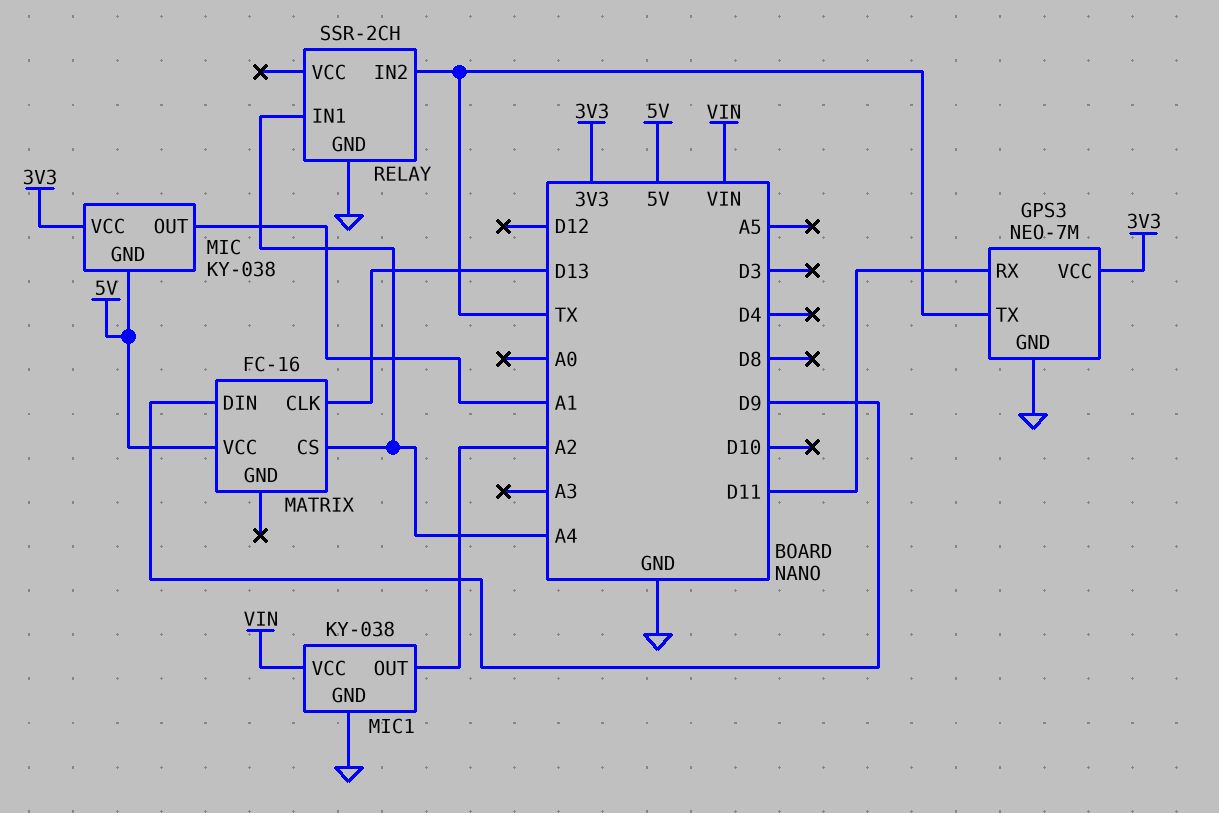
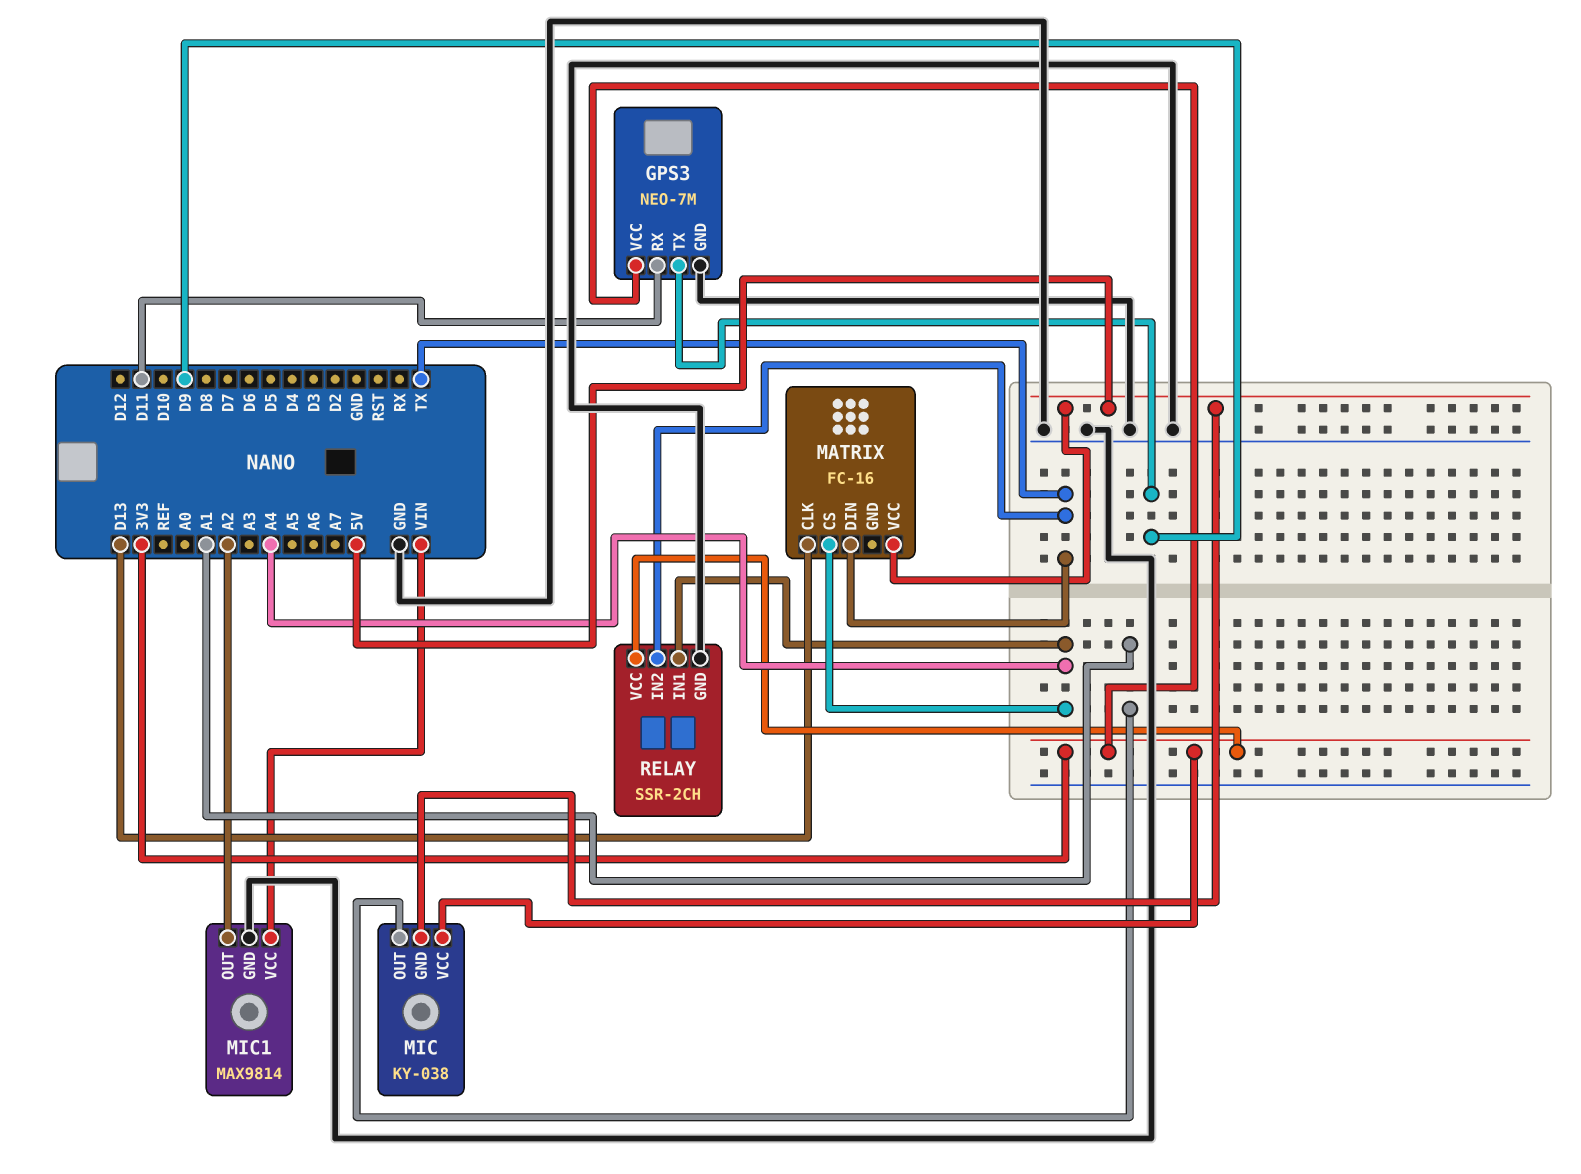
GPS3 pin TX: TX -> D9
MATRIX pin DIN: D9 -> TX
MIC1: KY-038 -> MAX9814
RELAY pin VCC: none -> 3V3

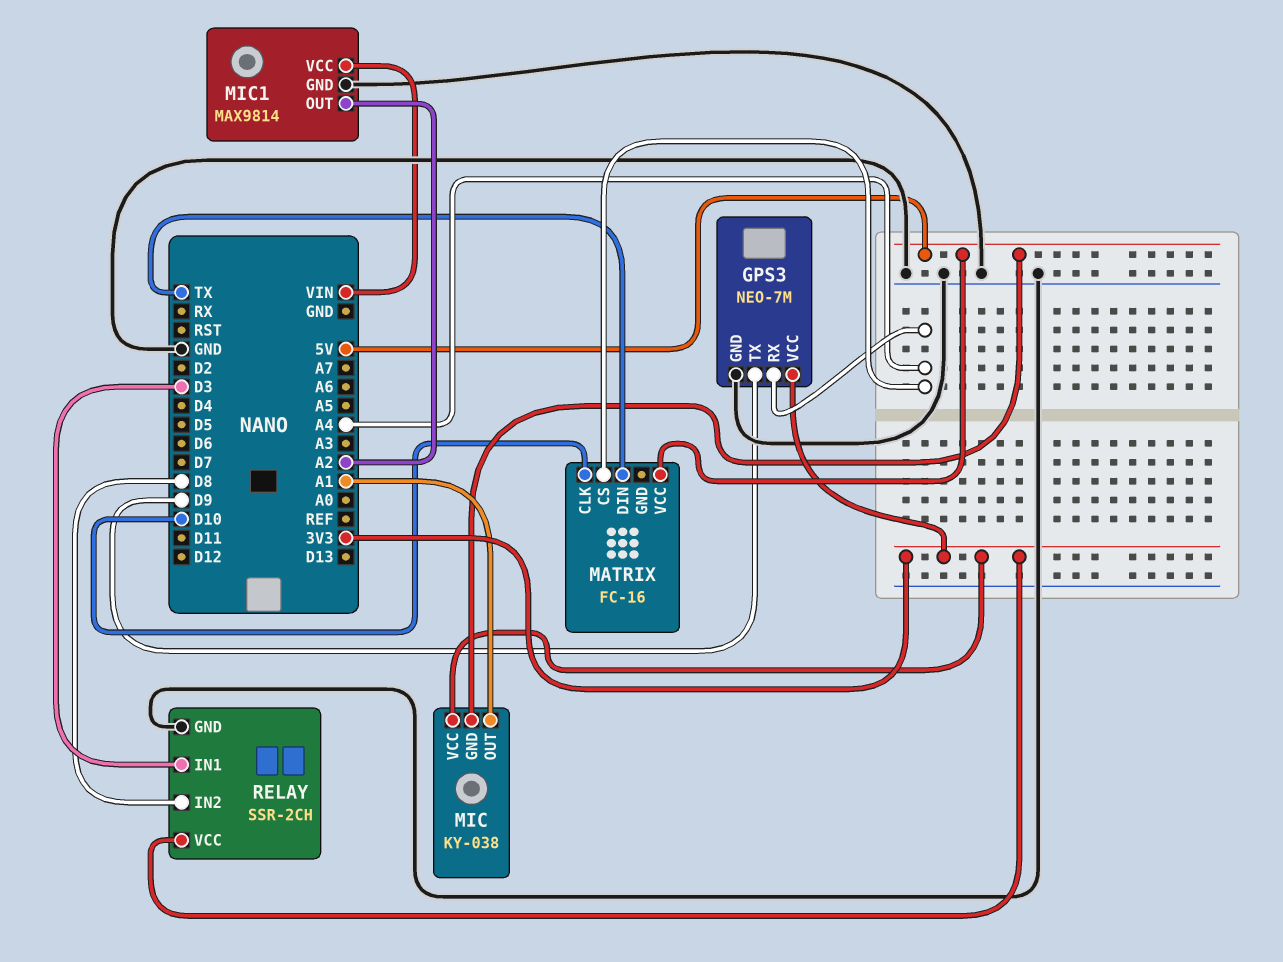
GPS3 pin RX: D11 -> A4
MATRIX pin CLK: D13 -> D10
RELAY pin IN1: A4 -> D3
RELAY pin IN2: TX -> D8

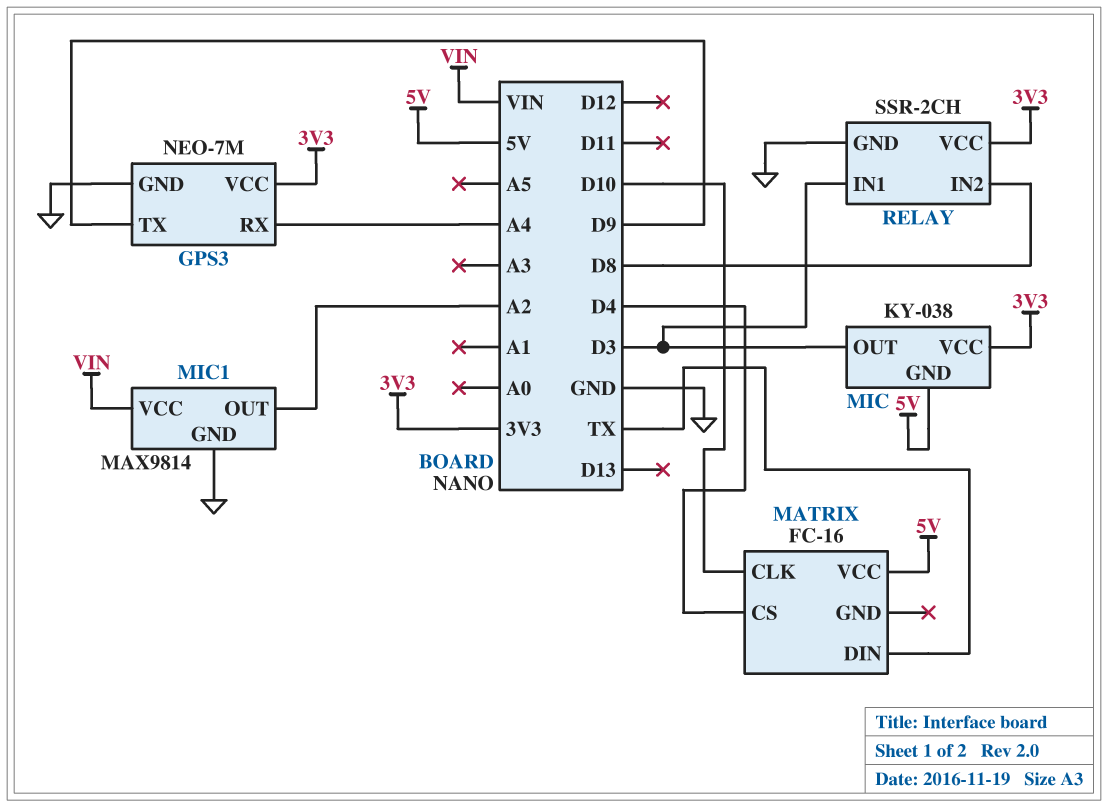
MATRIX pin CS: A4 -> D4
MIC pin OUT: A1 -> D3

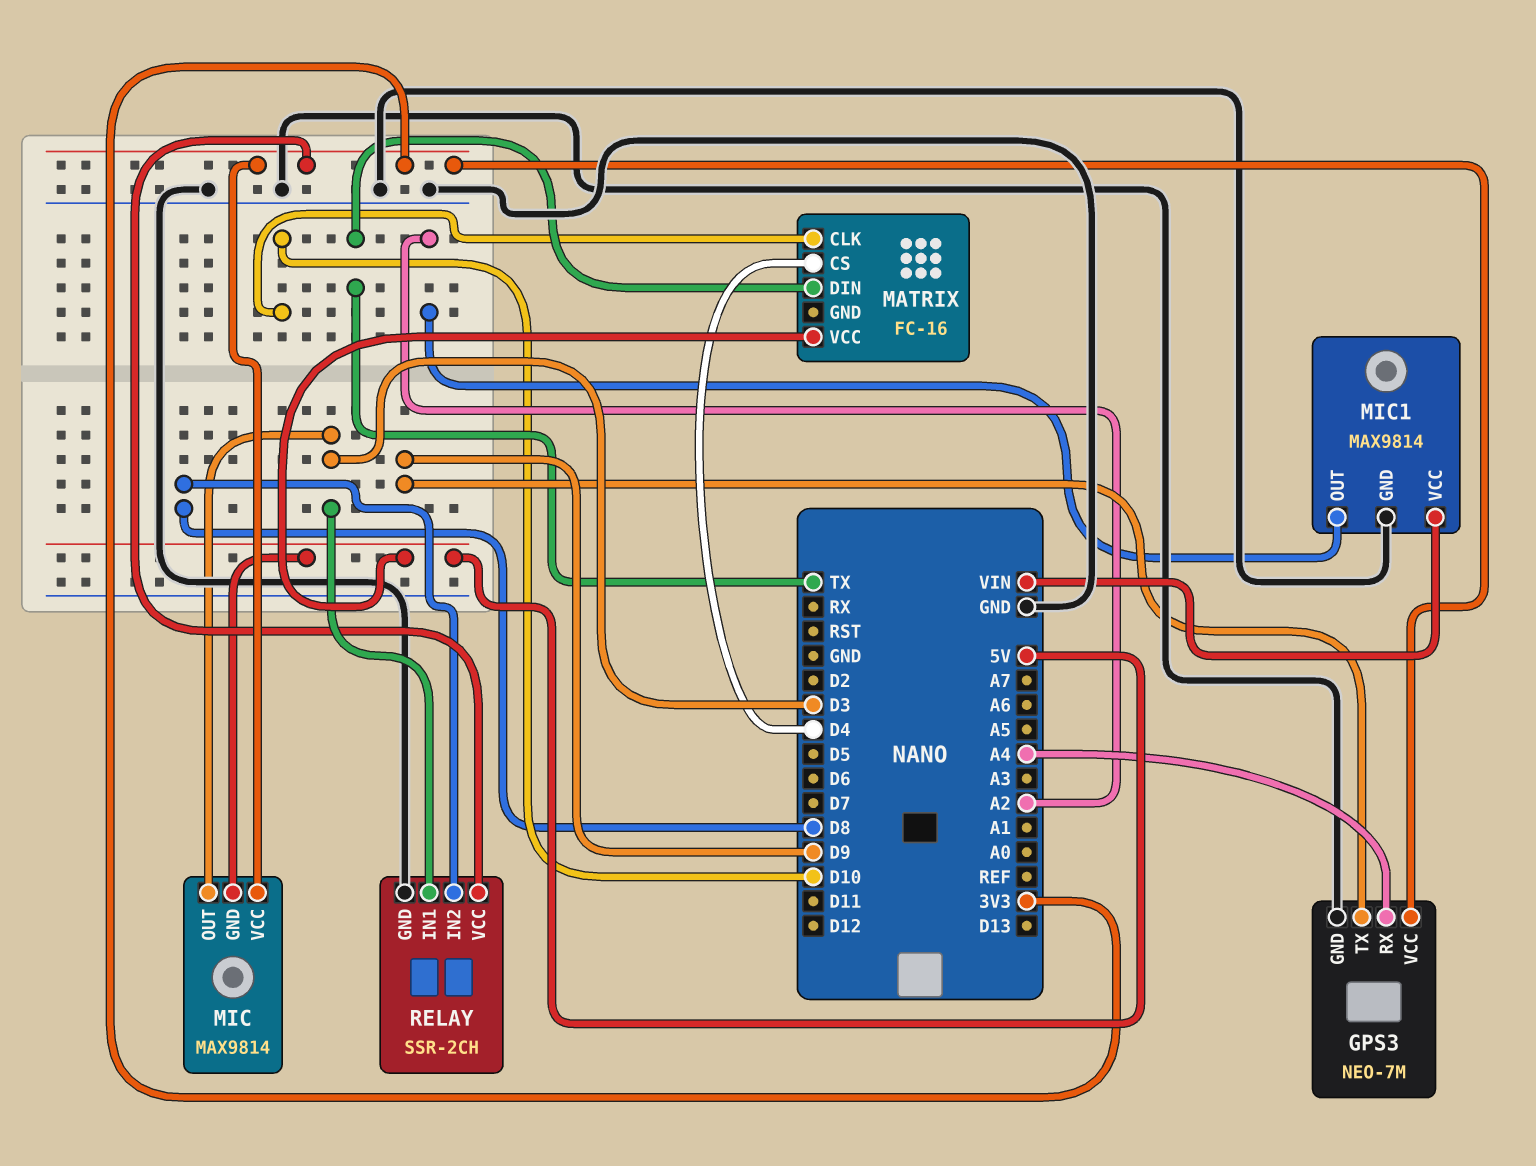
MIC: KY-038 -> MAX9814

